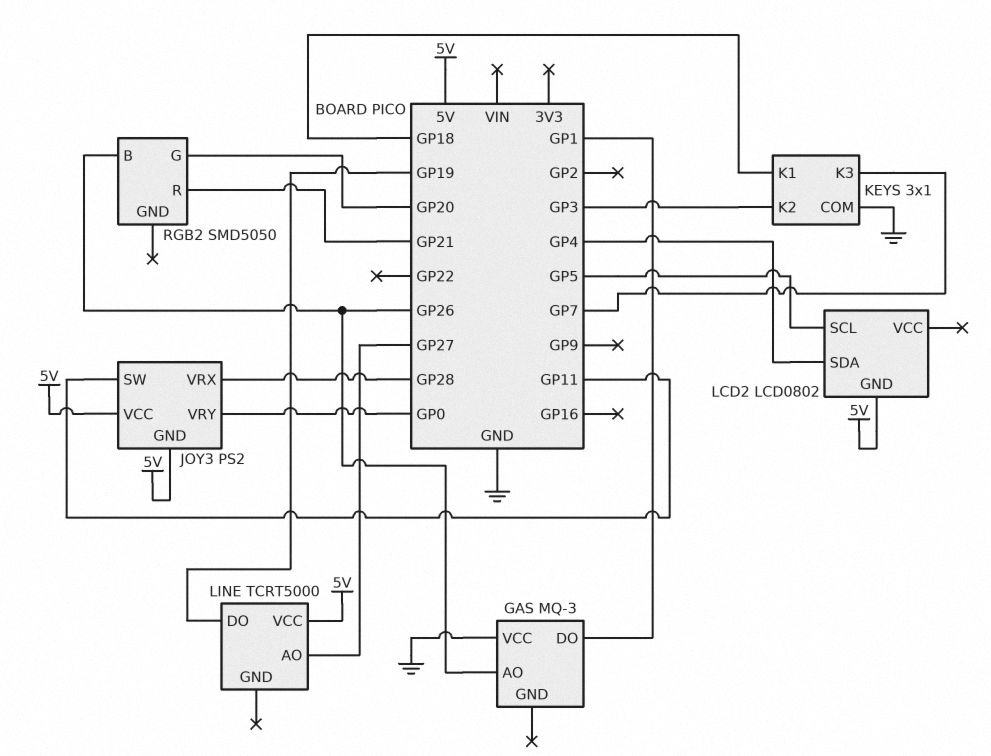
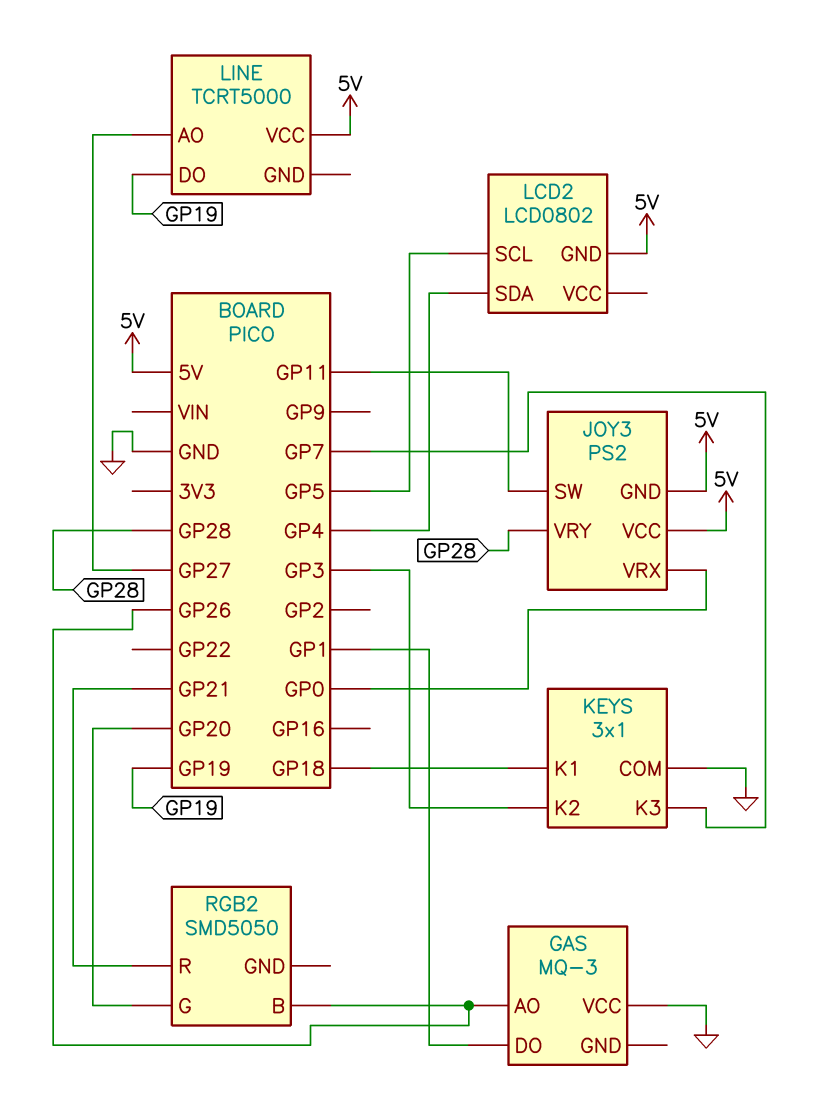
JOY3 pin VRX: GP28 -> GP0
JOY3 pin VRY: GP0 -> GP28

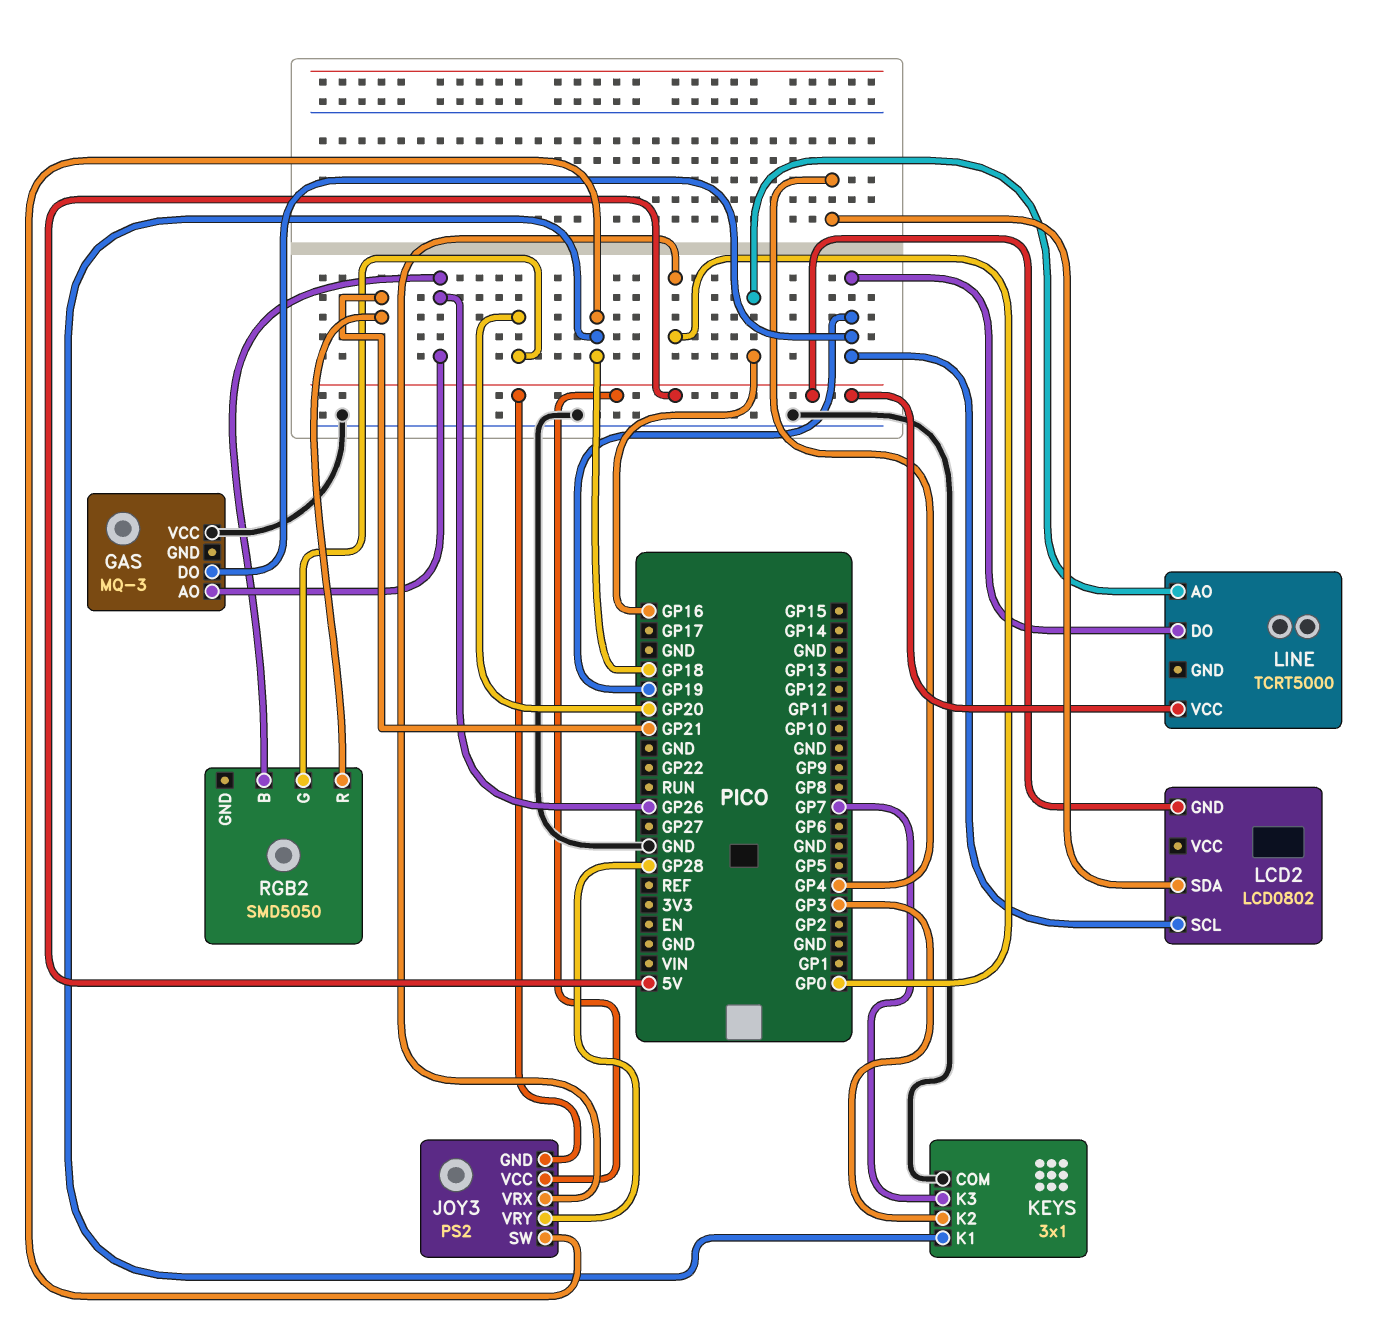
GAS pin DO: GP1 -> GP19
JOY3 pin SW: GP11 -> GP18
LCD2 pin SCL: GP5 -> GP19
LINE pin AO: GP27 -> GP16

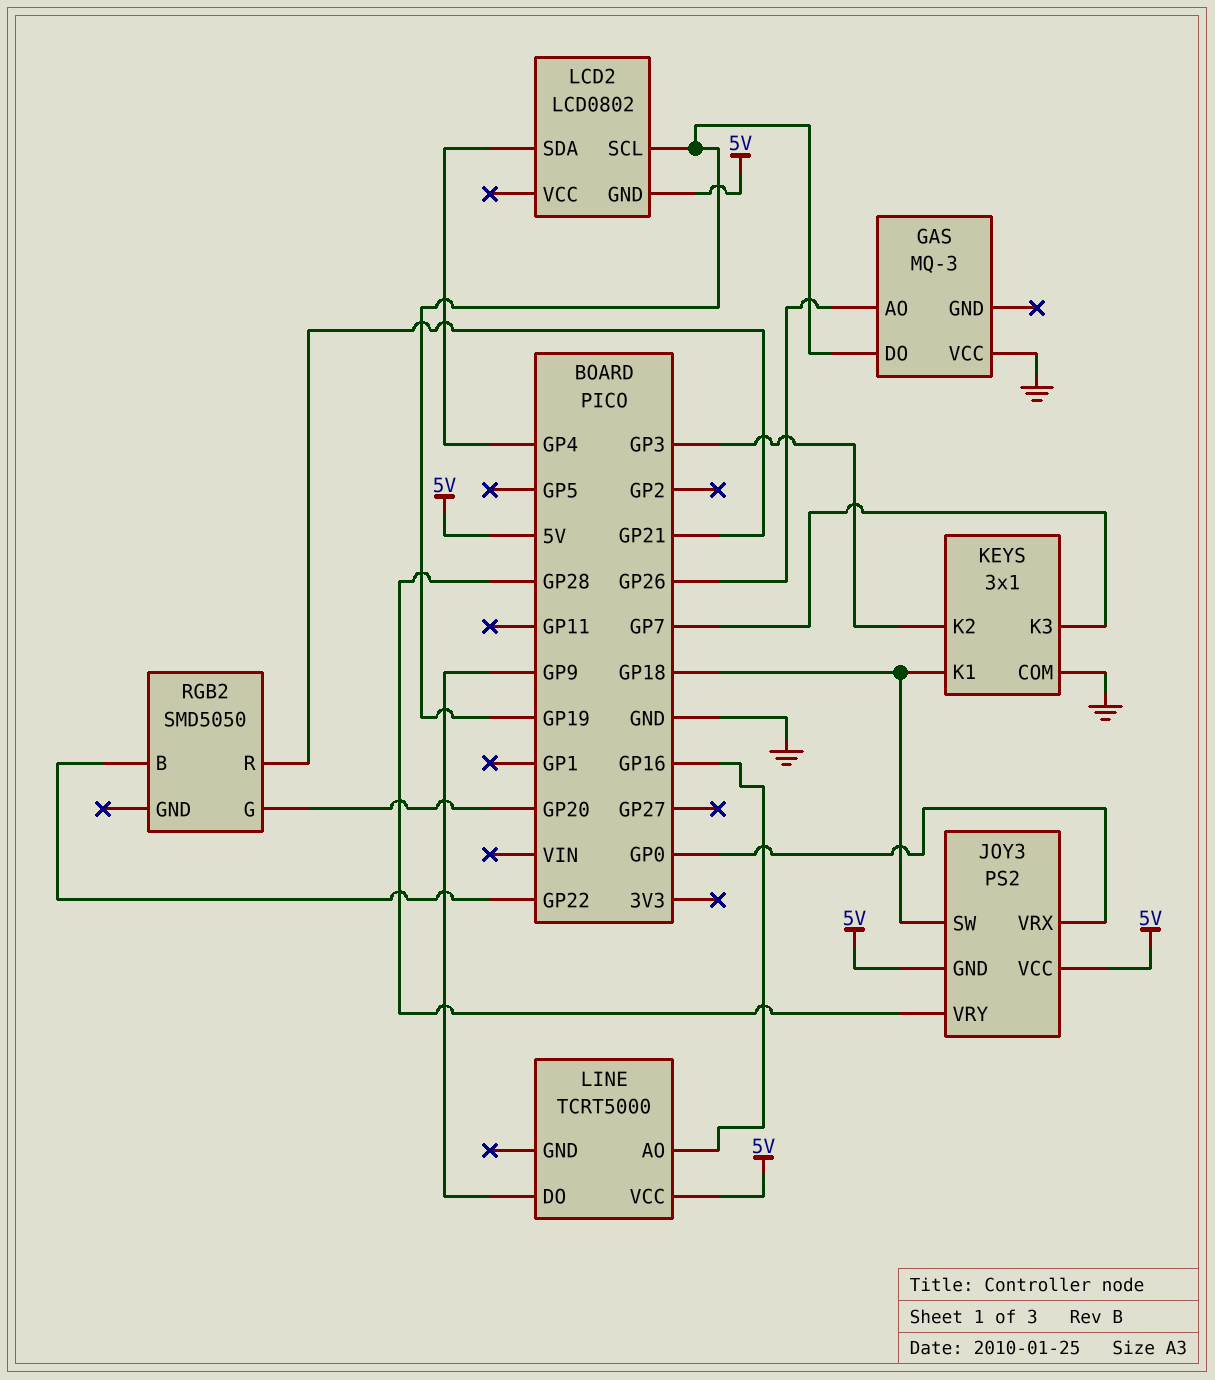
LINE pin DO: GP19 -> GP9
RGB2 pin B: GP26 -> GP22

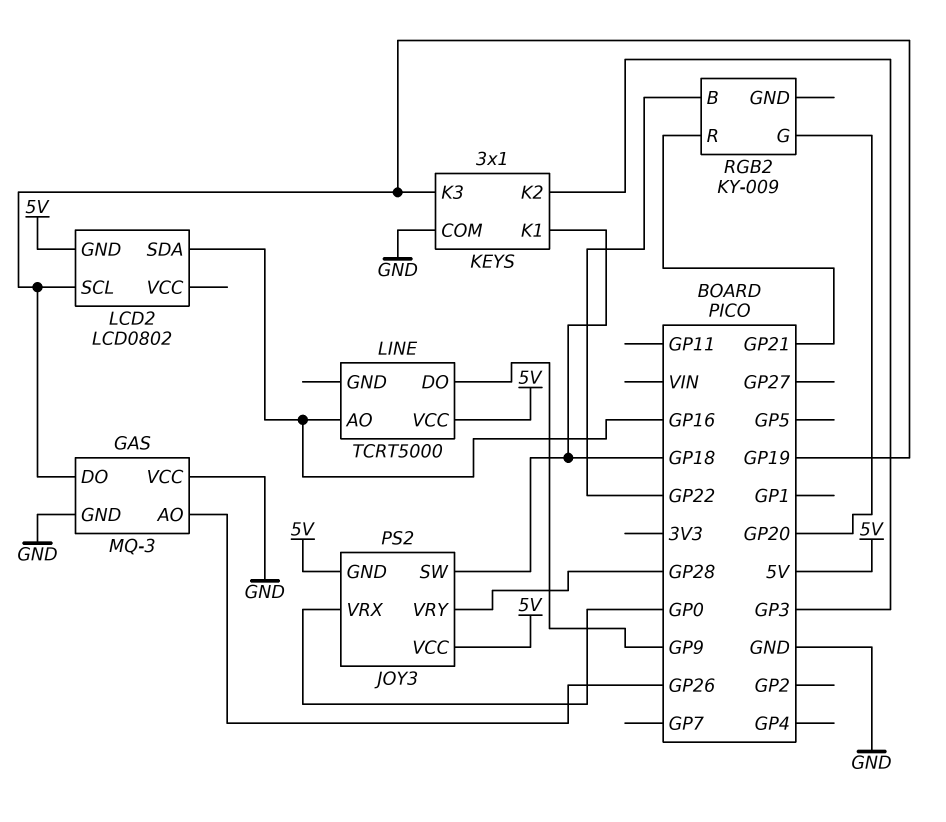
GAS pin GND: none -> GND
KEYS pin K3: GP7 -> GP19
LCD2 pin SDA: GP4 -> GP16
RGB2: SMD5050 -> KY-009

